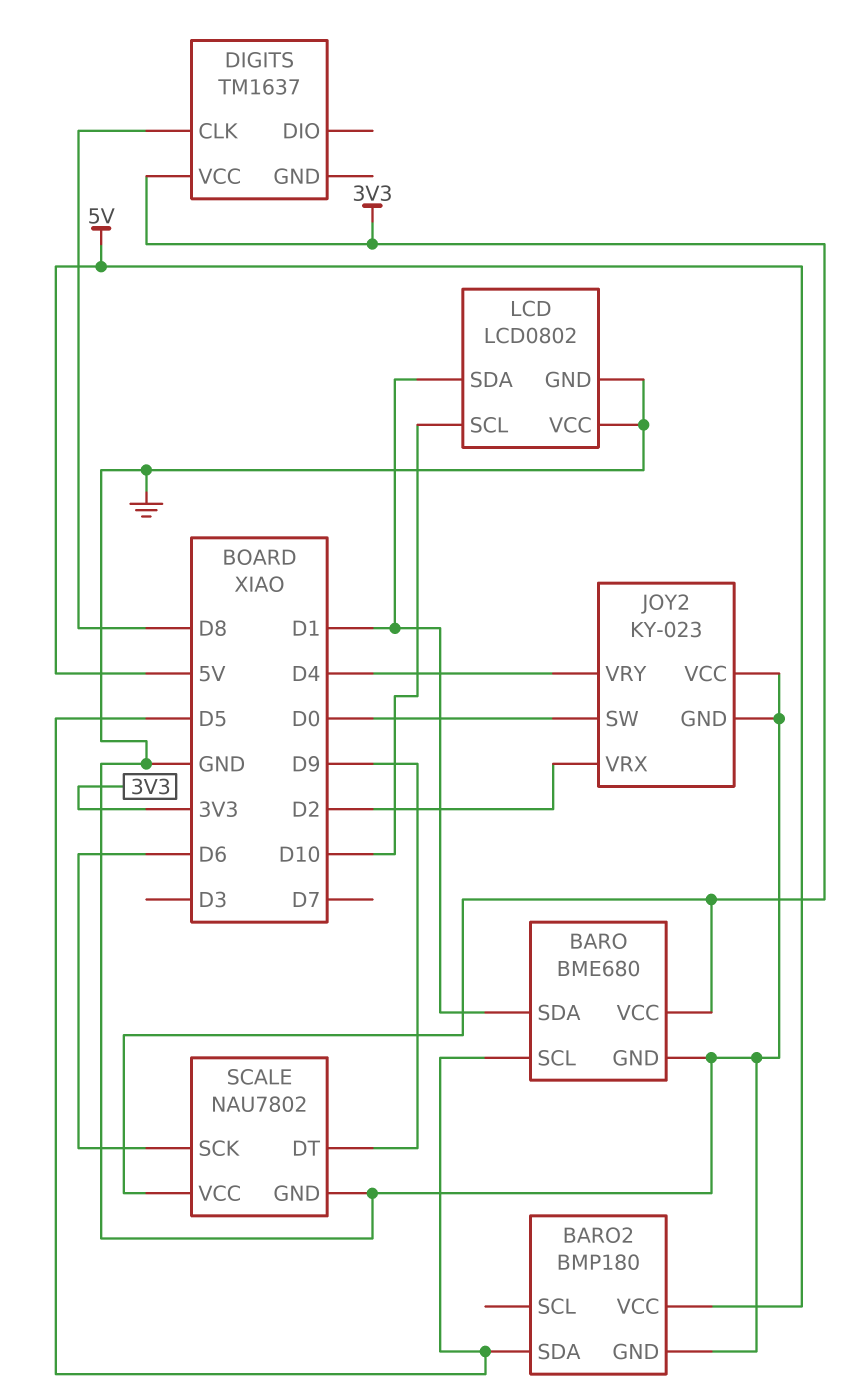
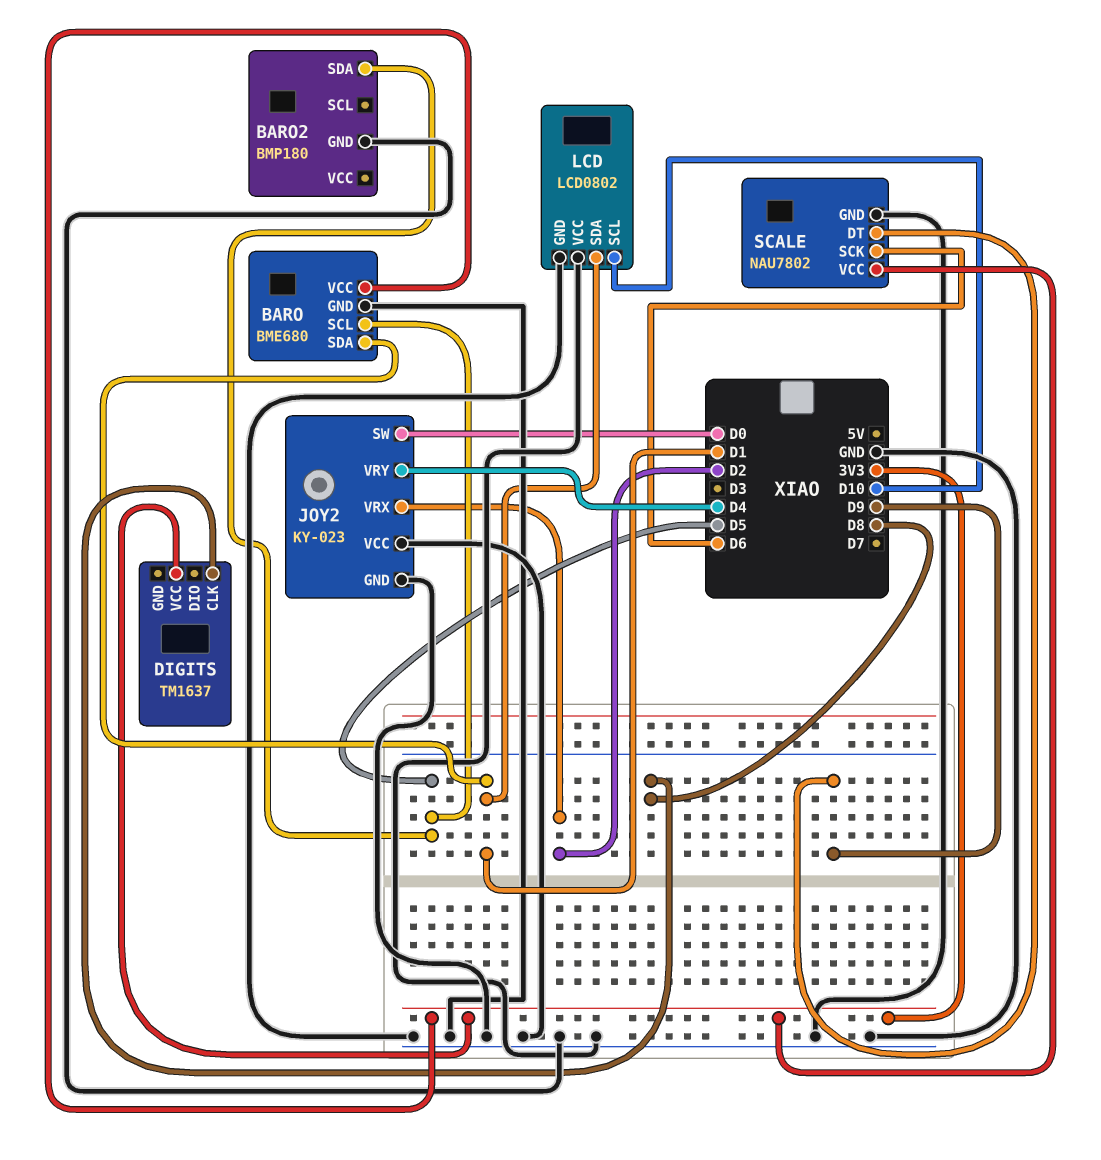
BARO2 pin VCC: 5V -> none

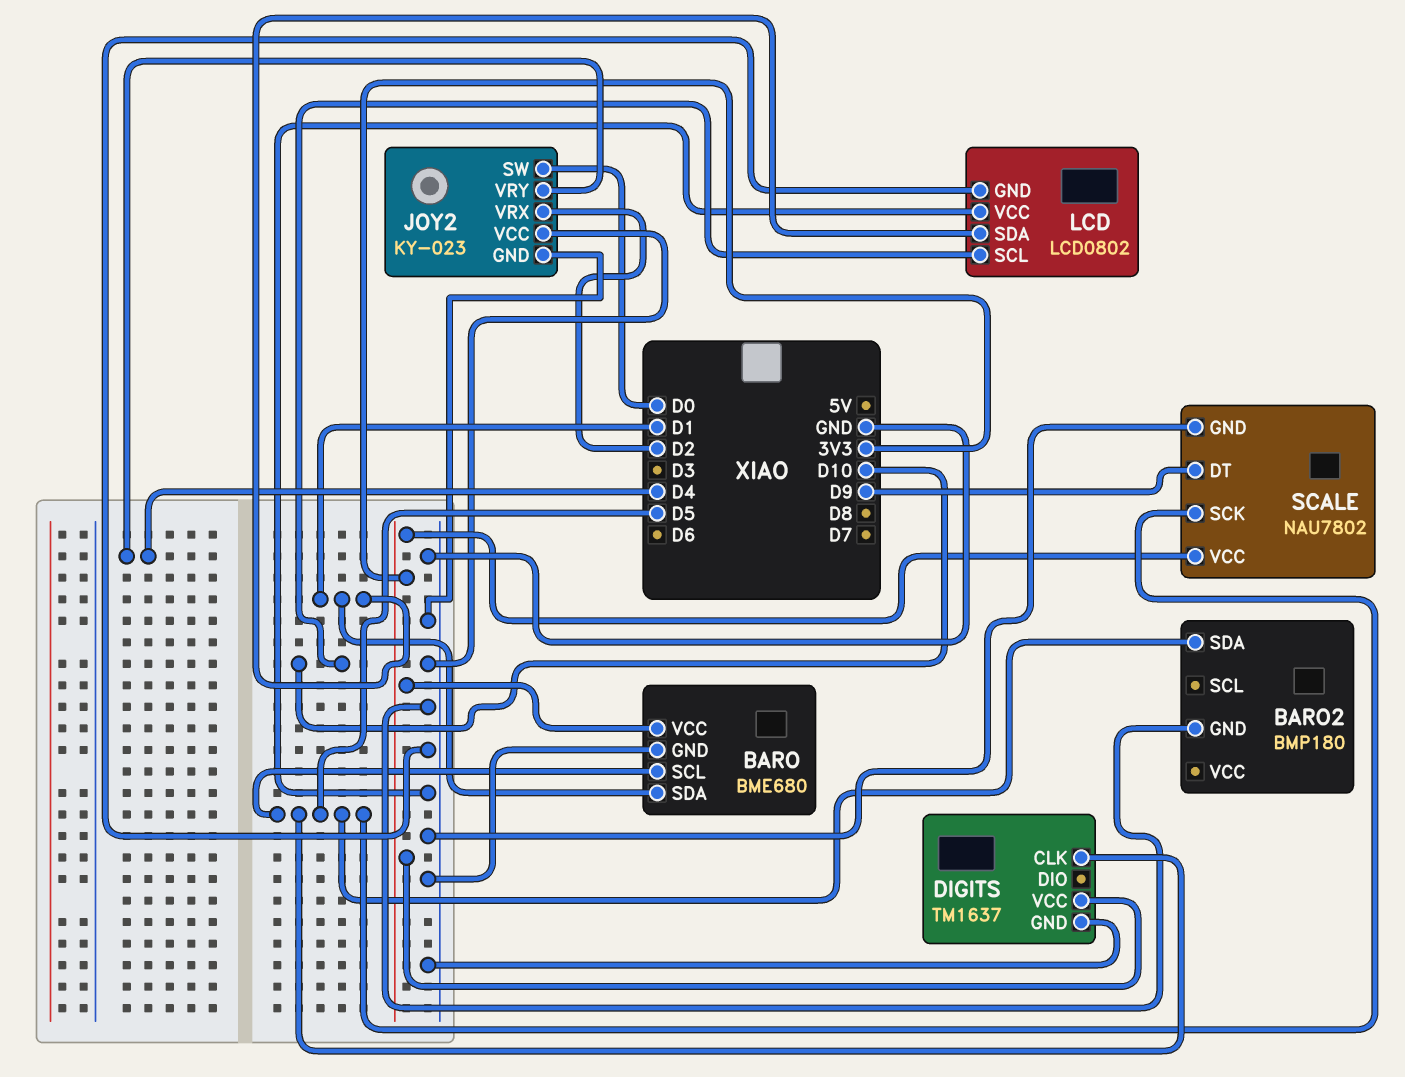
DIGITS pin CLK: D8 -> D5
DIGITS pin GND: none -> GND
SCALE pin SCK: D6 -> D5

